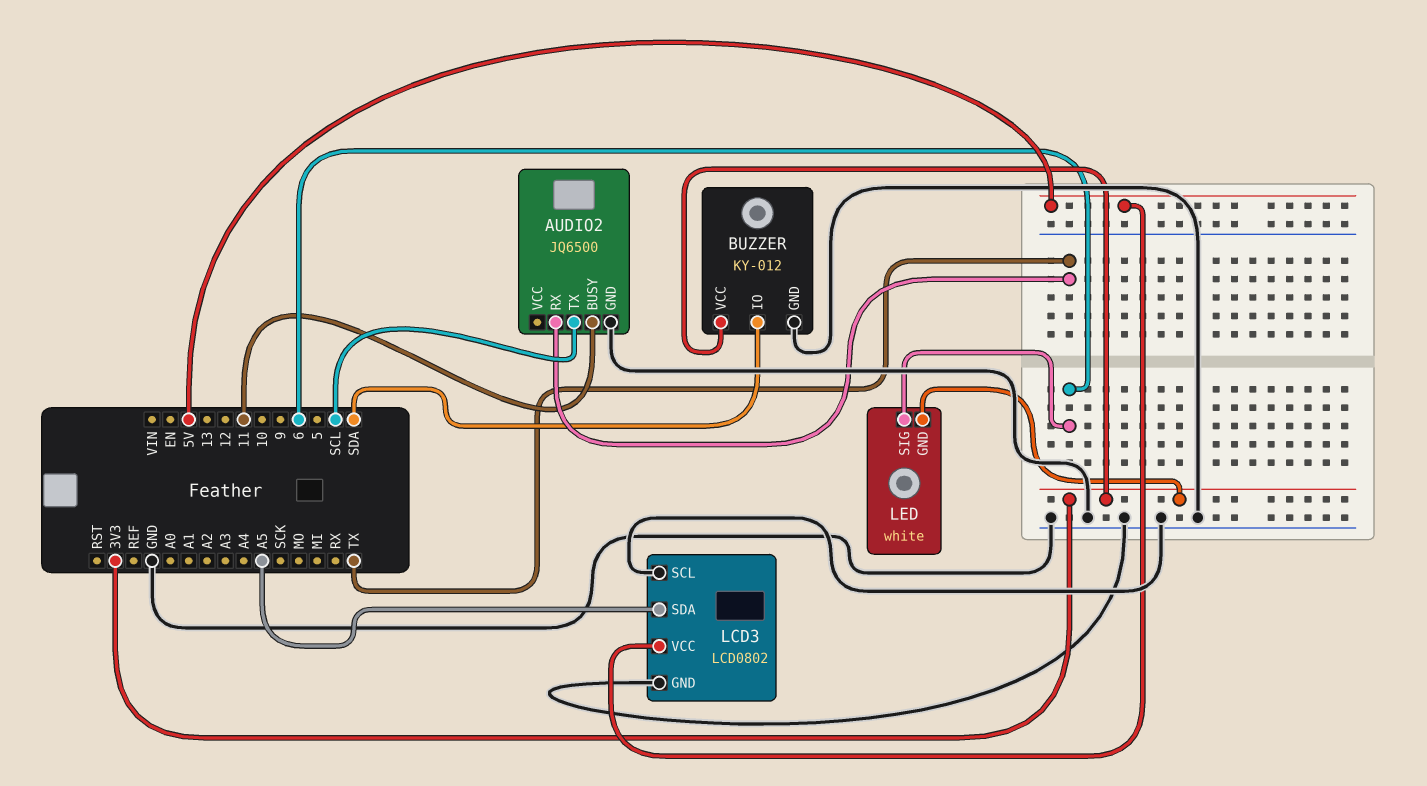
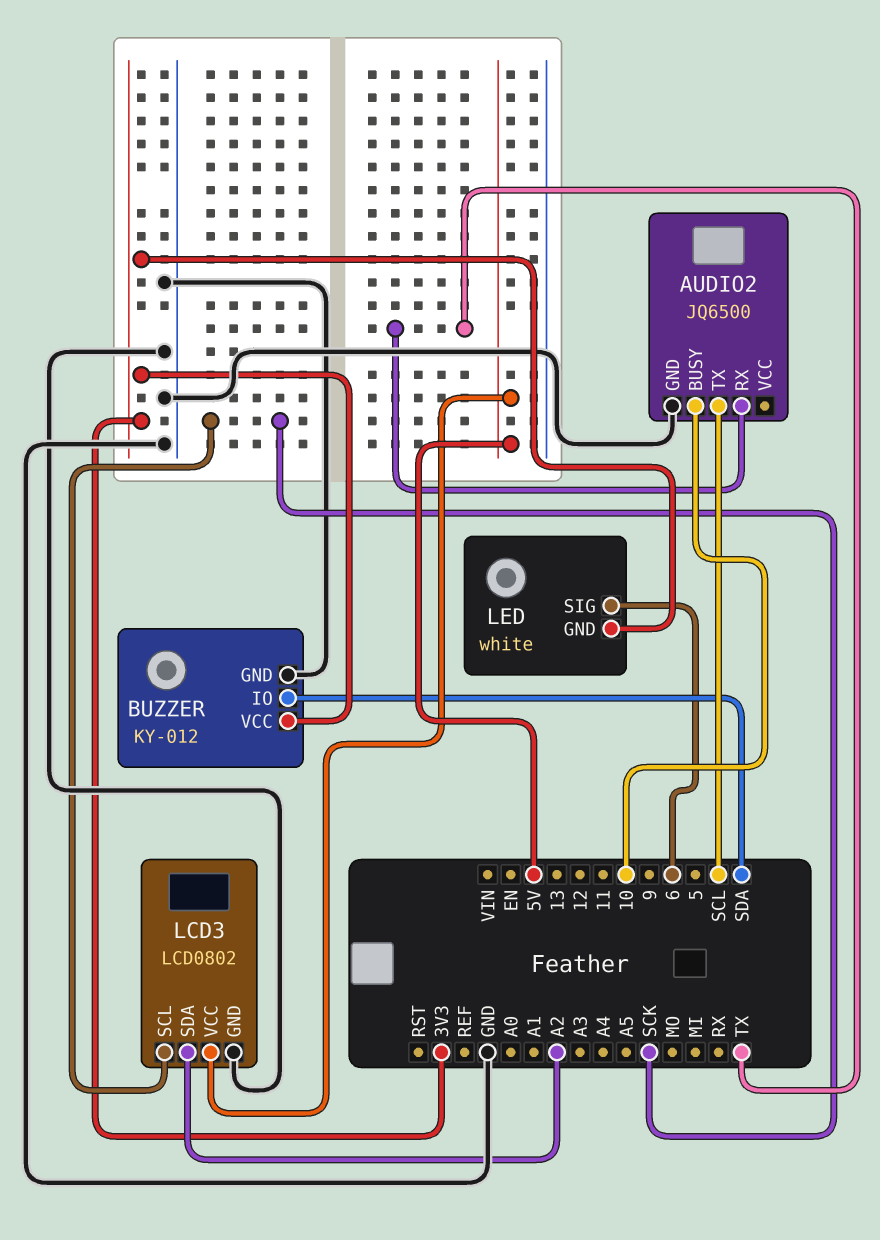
AUDIO2 pin BUSY: 11 -> 10
LCD3 pin SCL: GND -> SCK
LCD3 pin SDA: A5 -> A2

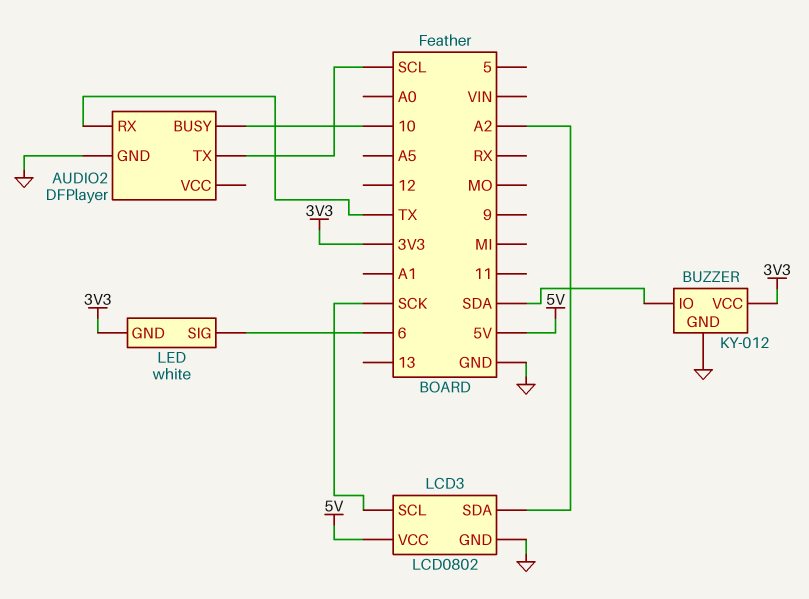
AUDIO2: JQ6500 -> DFPlayer

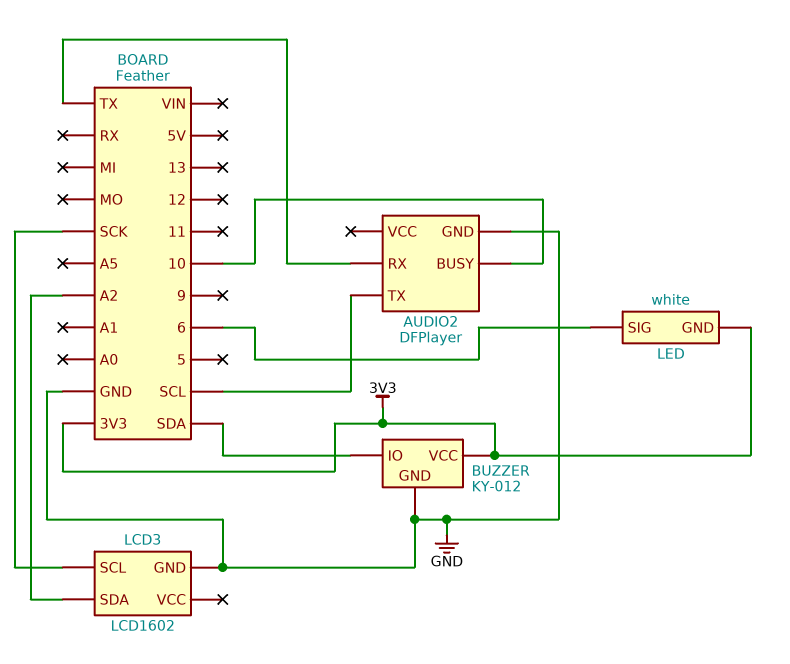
LCD3: LCD0802 -> LCD1602
LCD3 pin VCC: 5V -> none

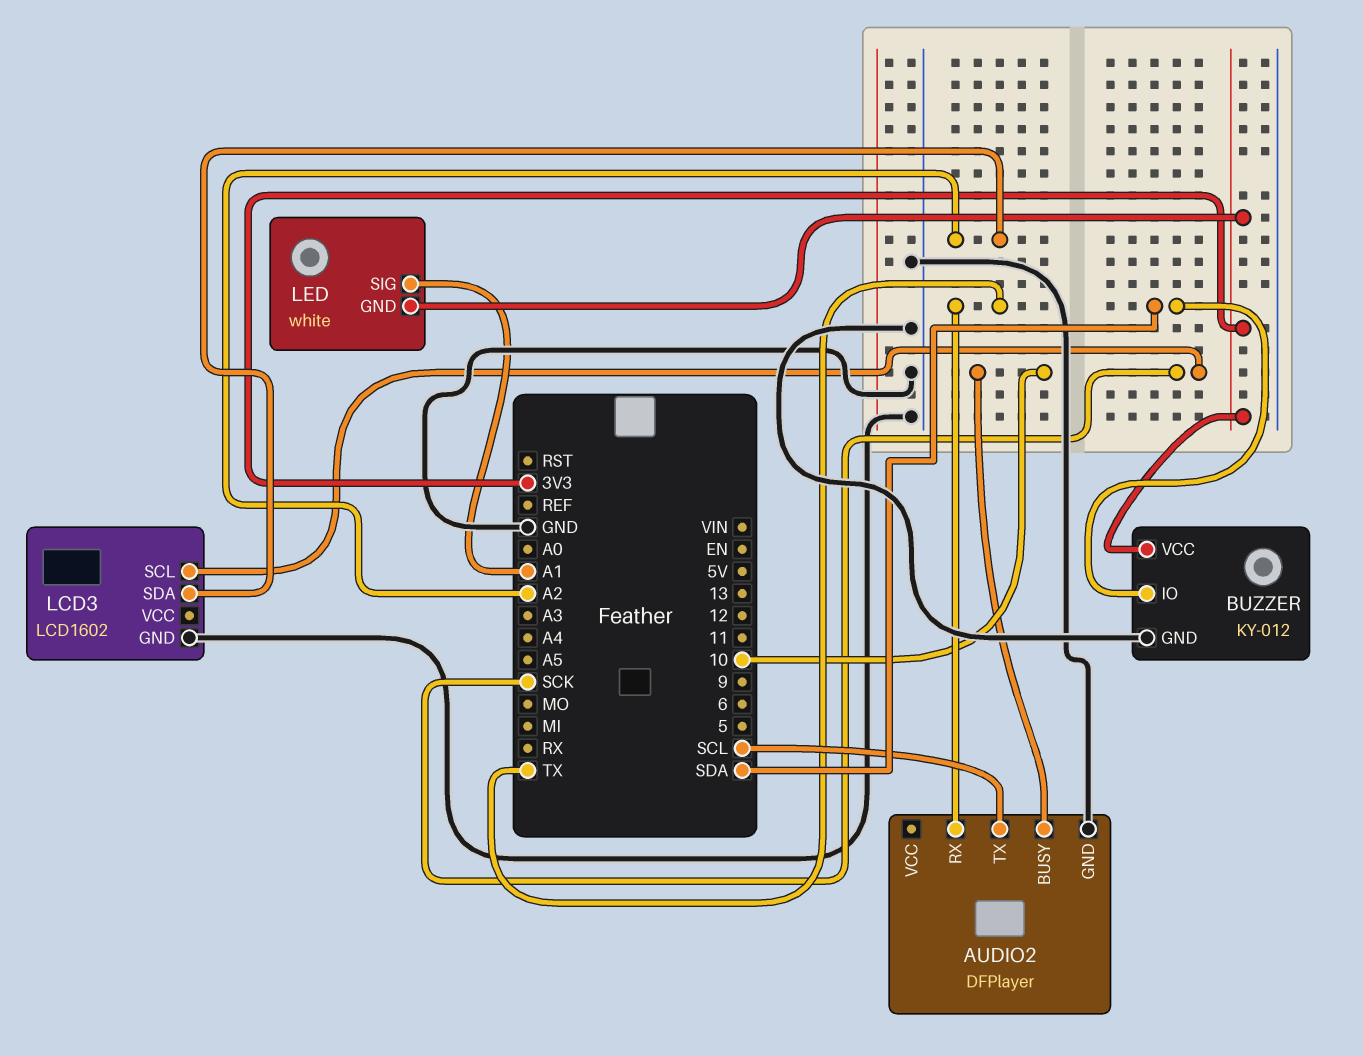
LED pin SIG: 6 -> A1

